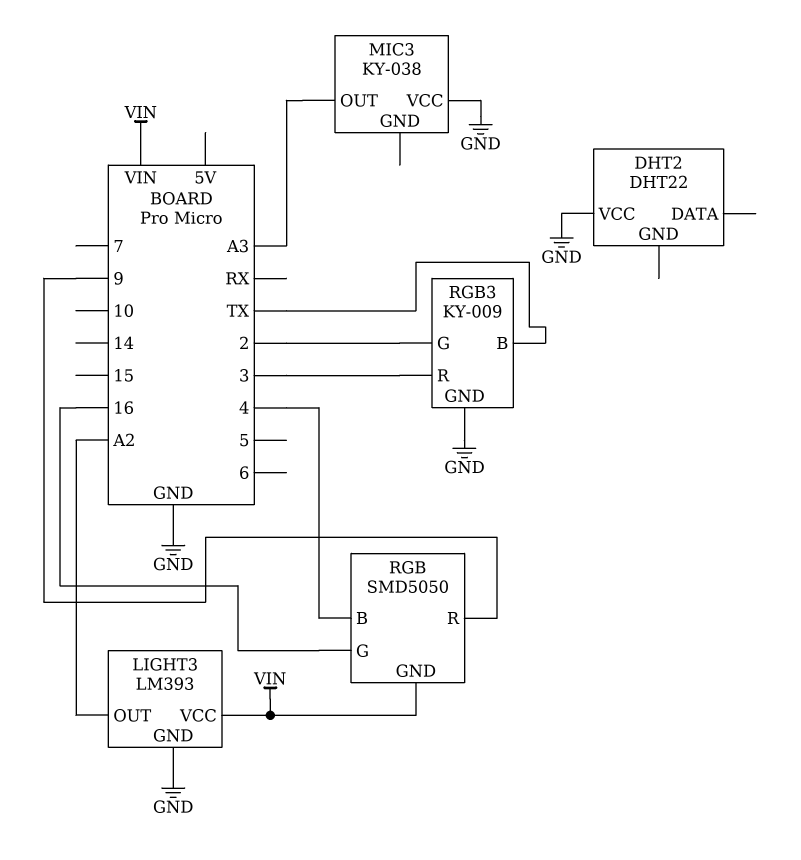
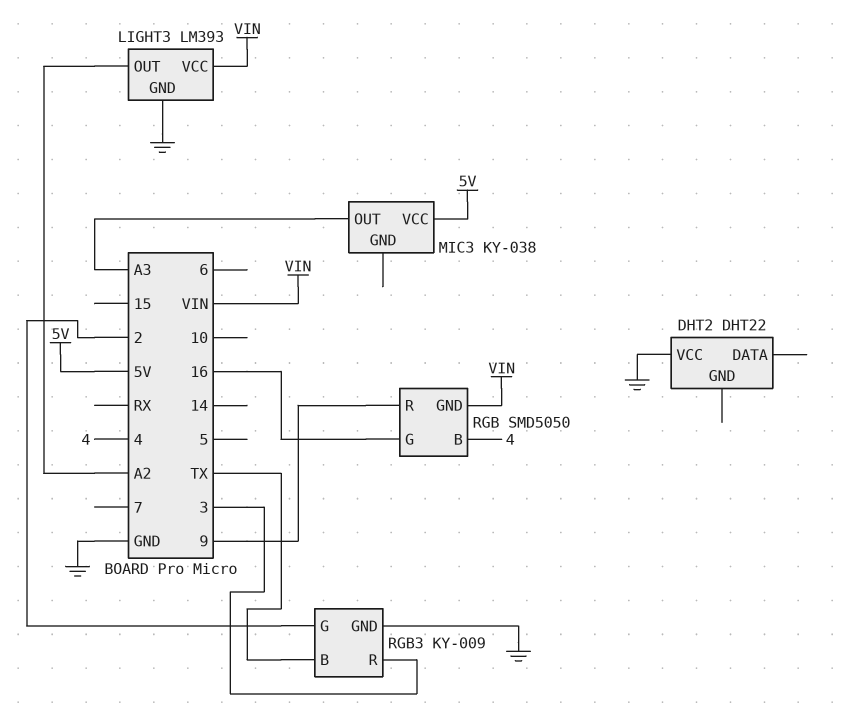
MIC3 pin VCC: GND -> 5V

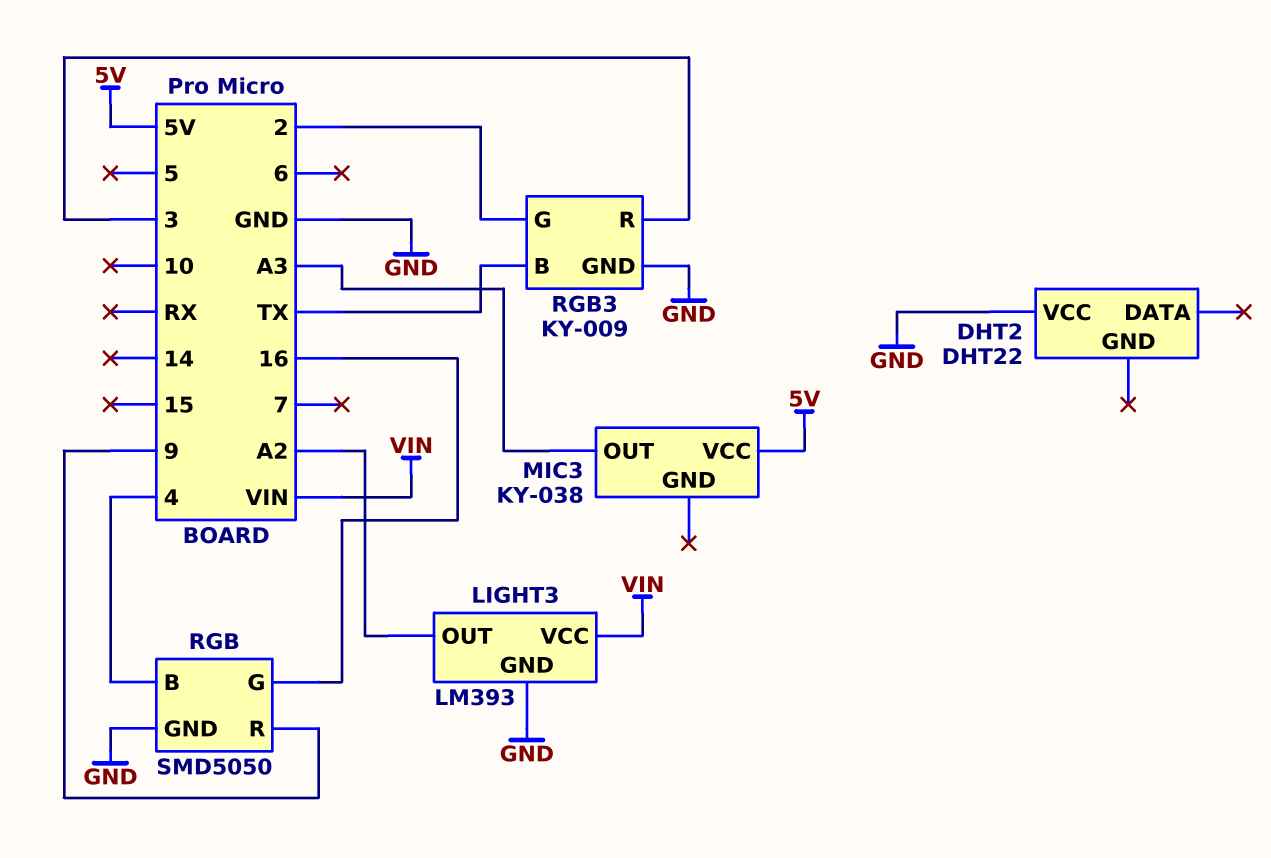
RGB pin GND: VIN -> GND

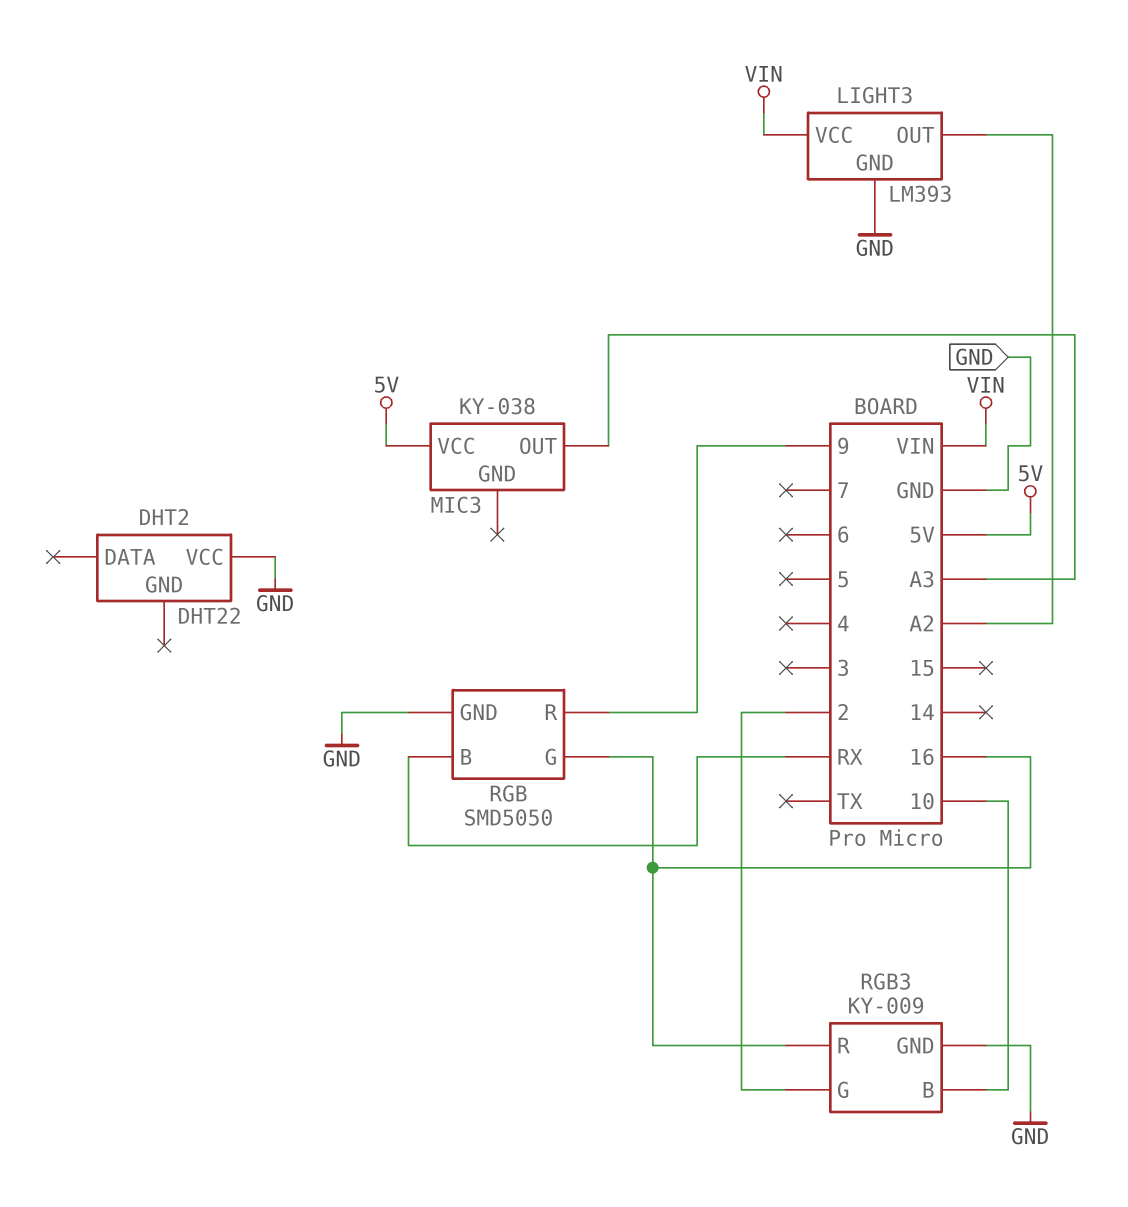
RGB pin B: 4 -> RX
RGB3 pin B: TX -> 10
RGB3 pin R: 3 -> 16

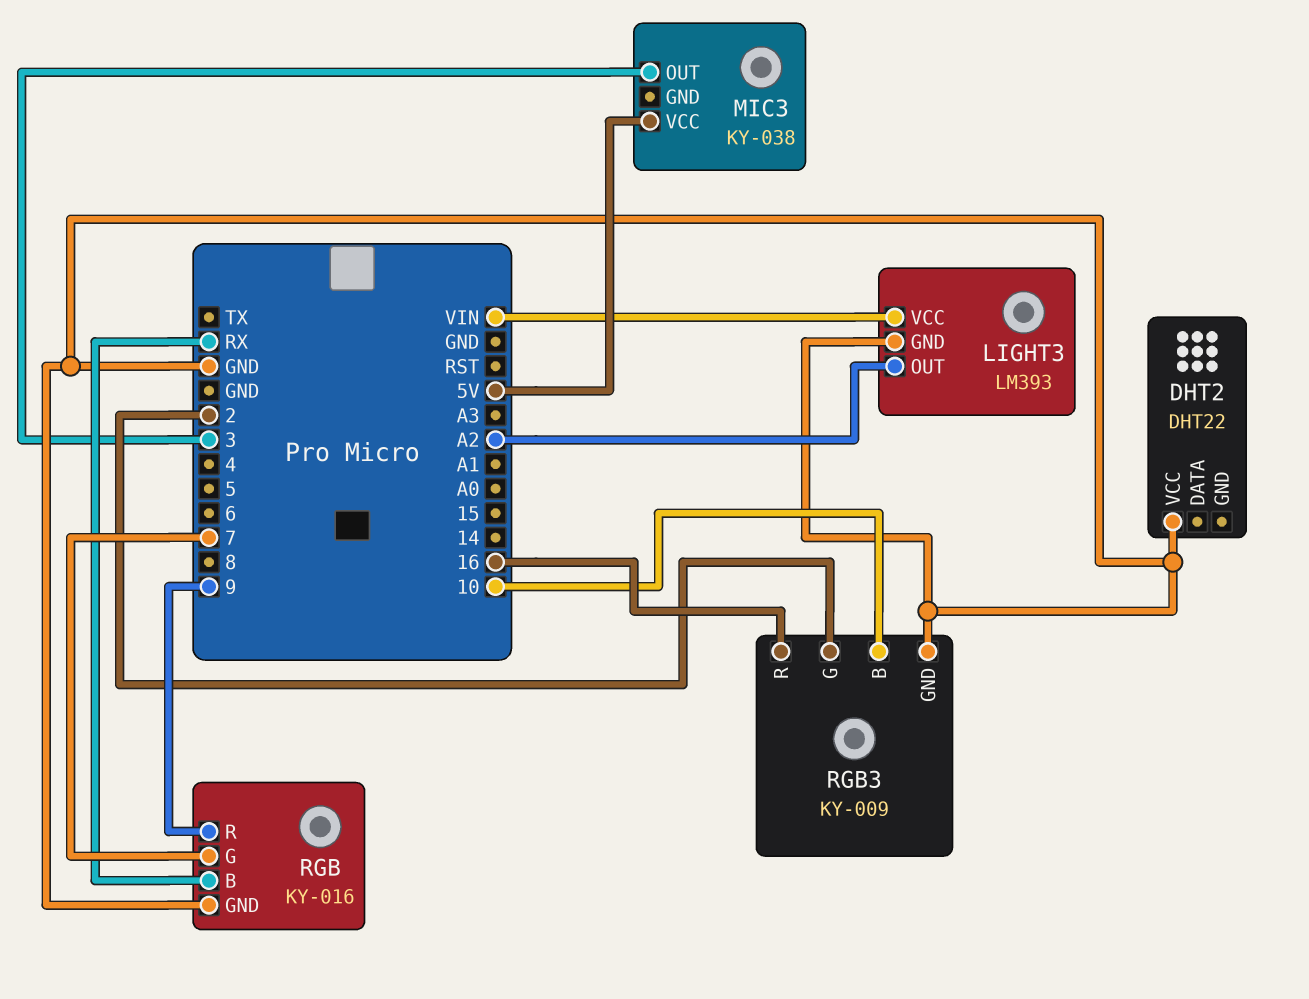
MIC3 pin OUT: A3 -> 3
RGB: SMD5050 -> KY-016
RGB pin G: 16 -> 7

